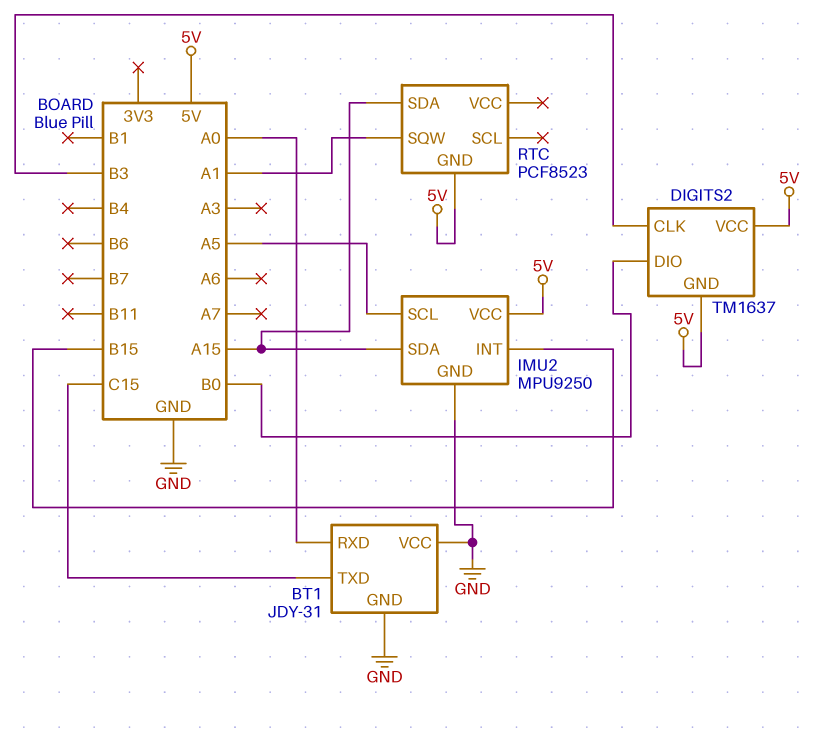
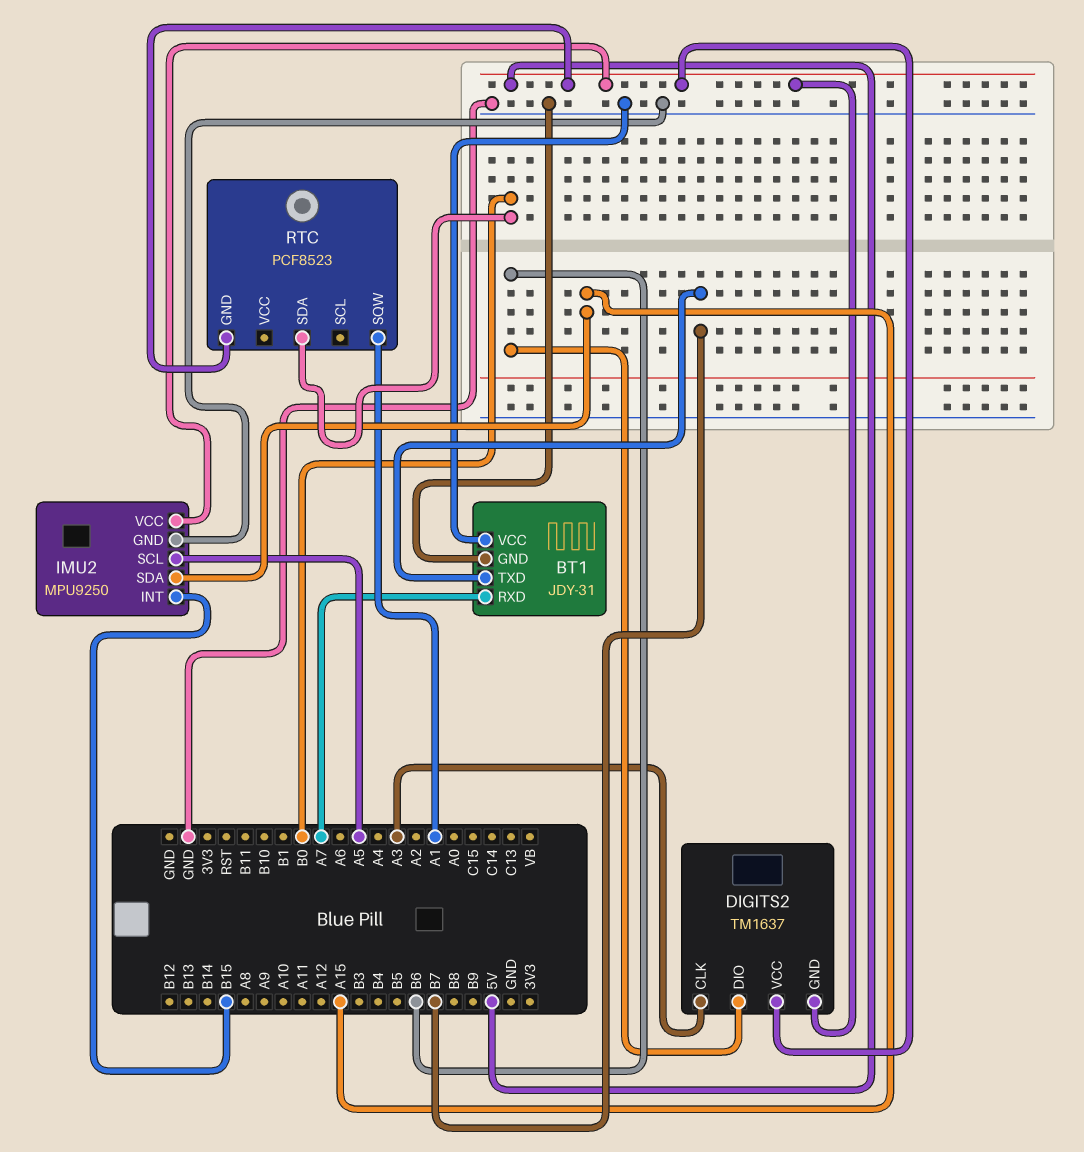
BT1 pin RXD: A0 -> A7
BT1 pin TXD: C15 -> B7
DIGITS2 pin CLK: B3 -> A3
DIGITS2 pin DIO: B0 -> B6
RTC pin SDA: A15 -> B0

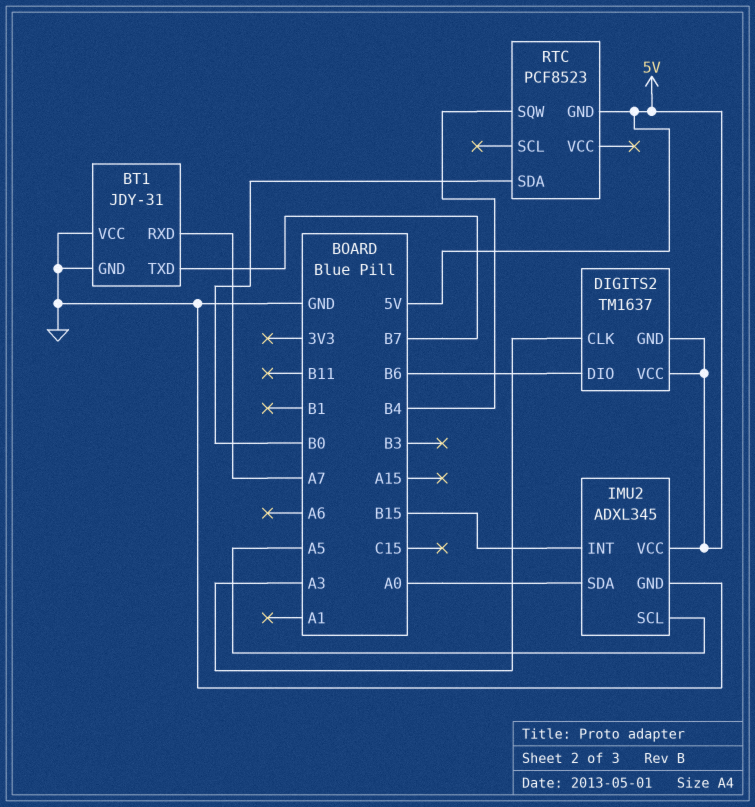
IMU2: MPU9250 -> ADXL345
IMU2 pin SDA: A15 -> A0
RTC pin SQW: A1 -> B4

